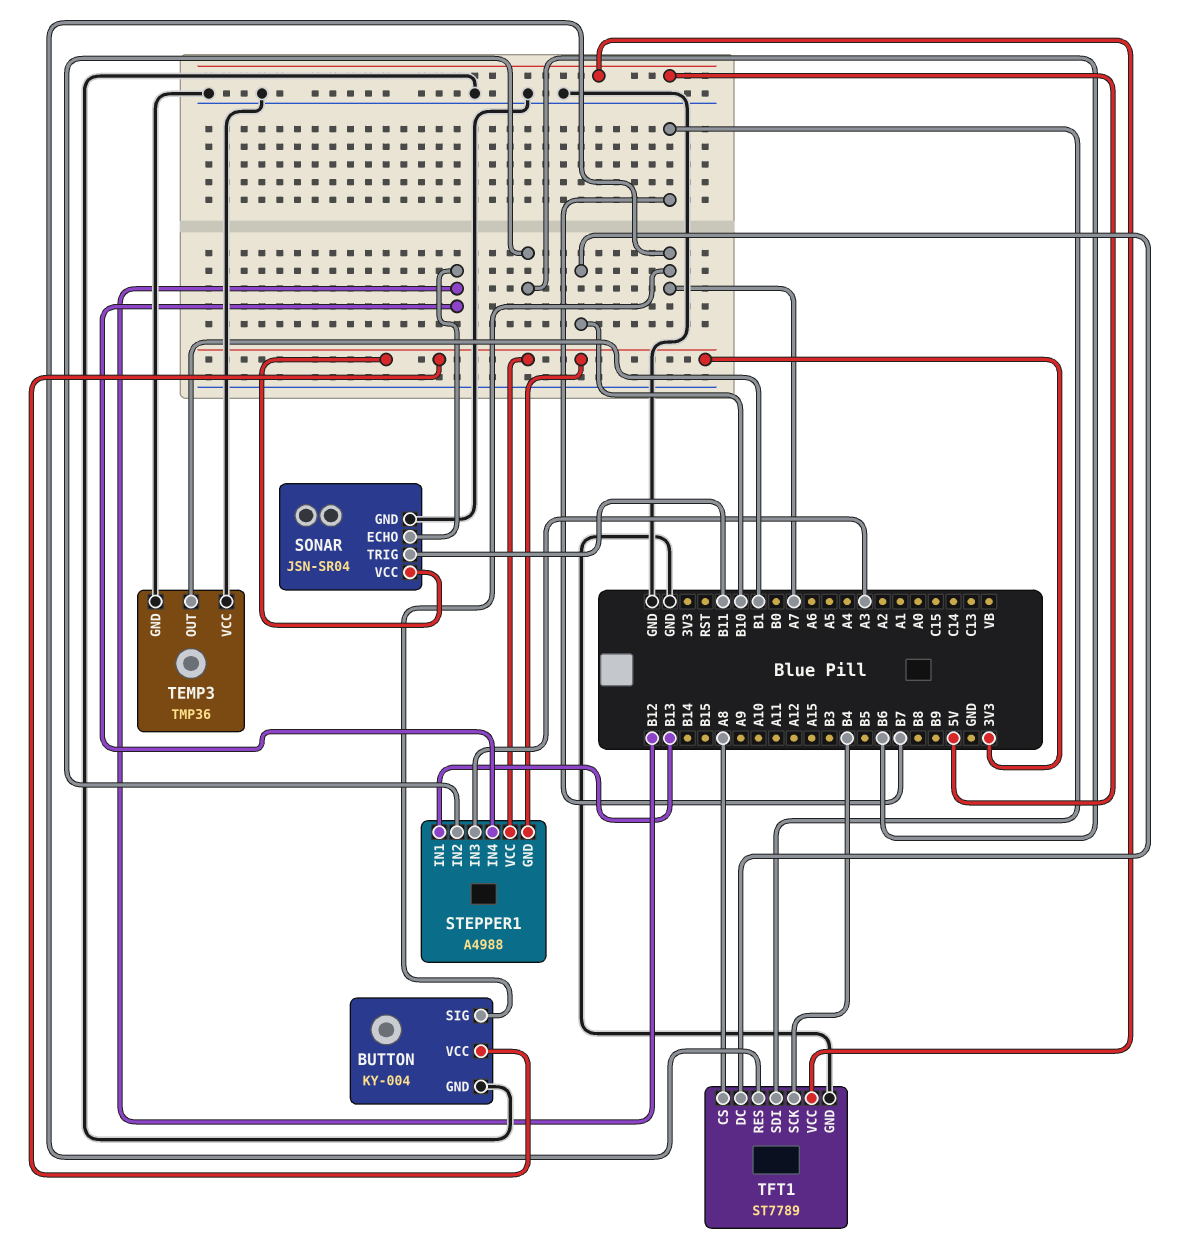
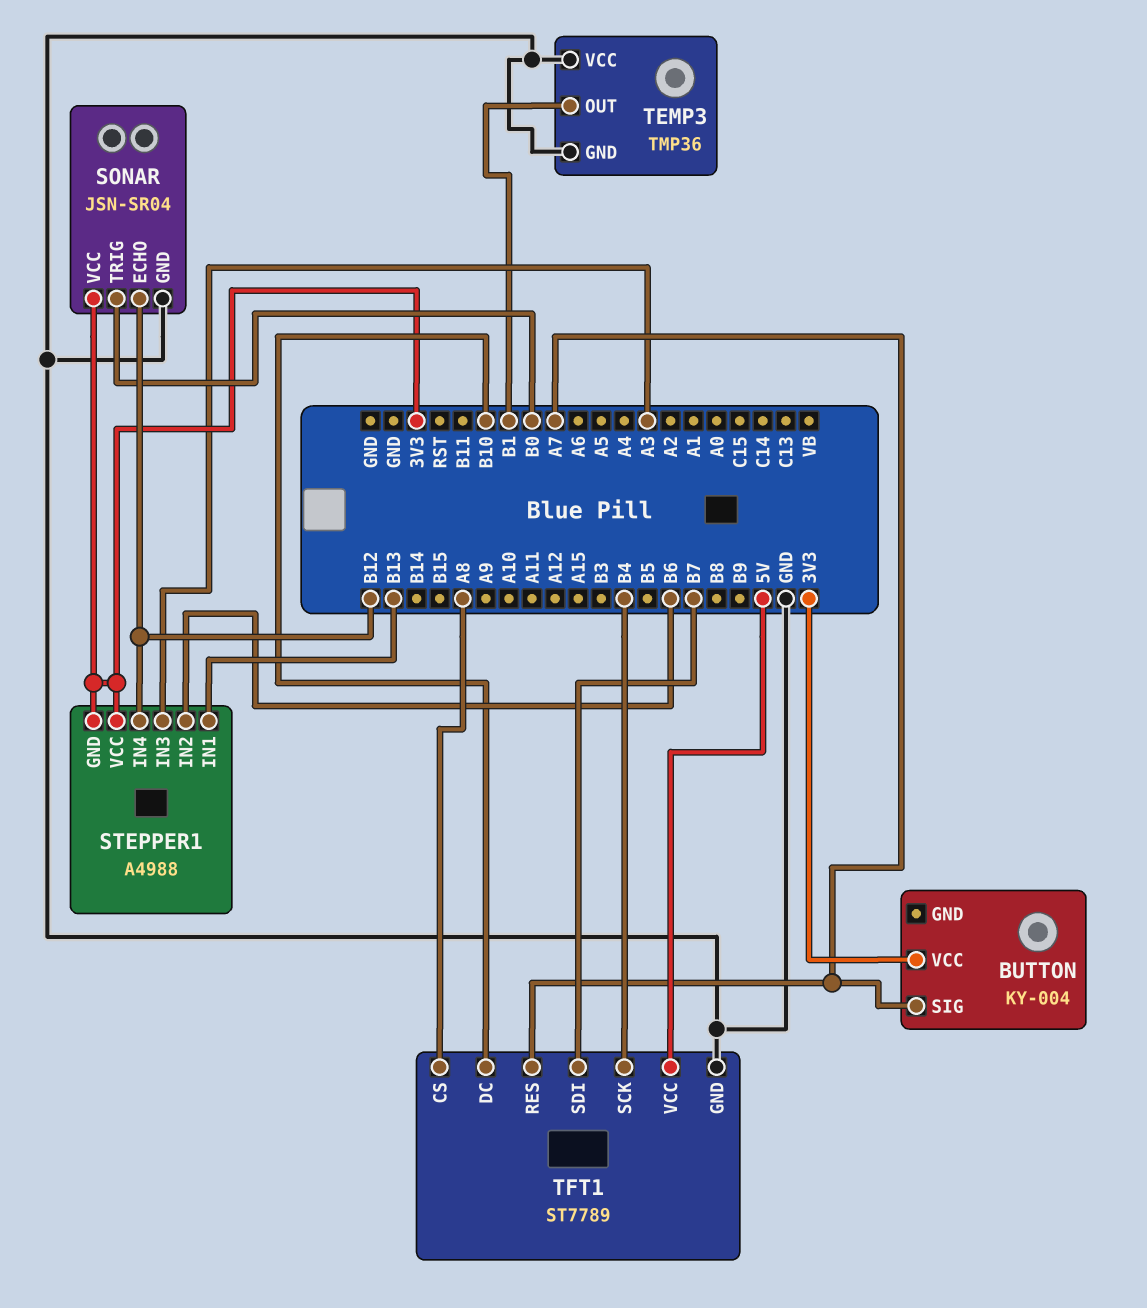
BUTTON pin GND: GND -> none
SONAR pin TRIG: B11 -> B0

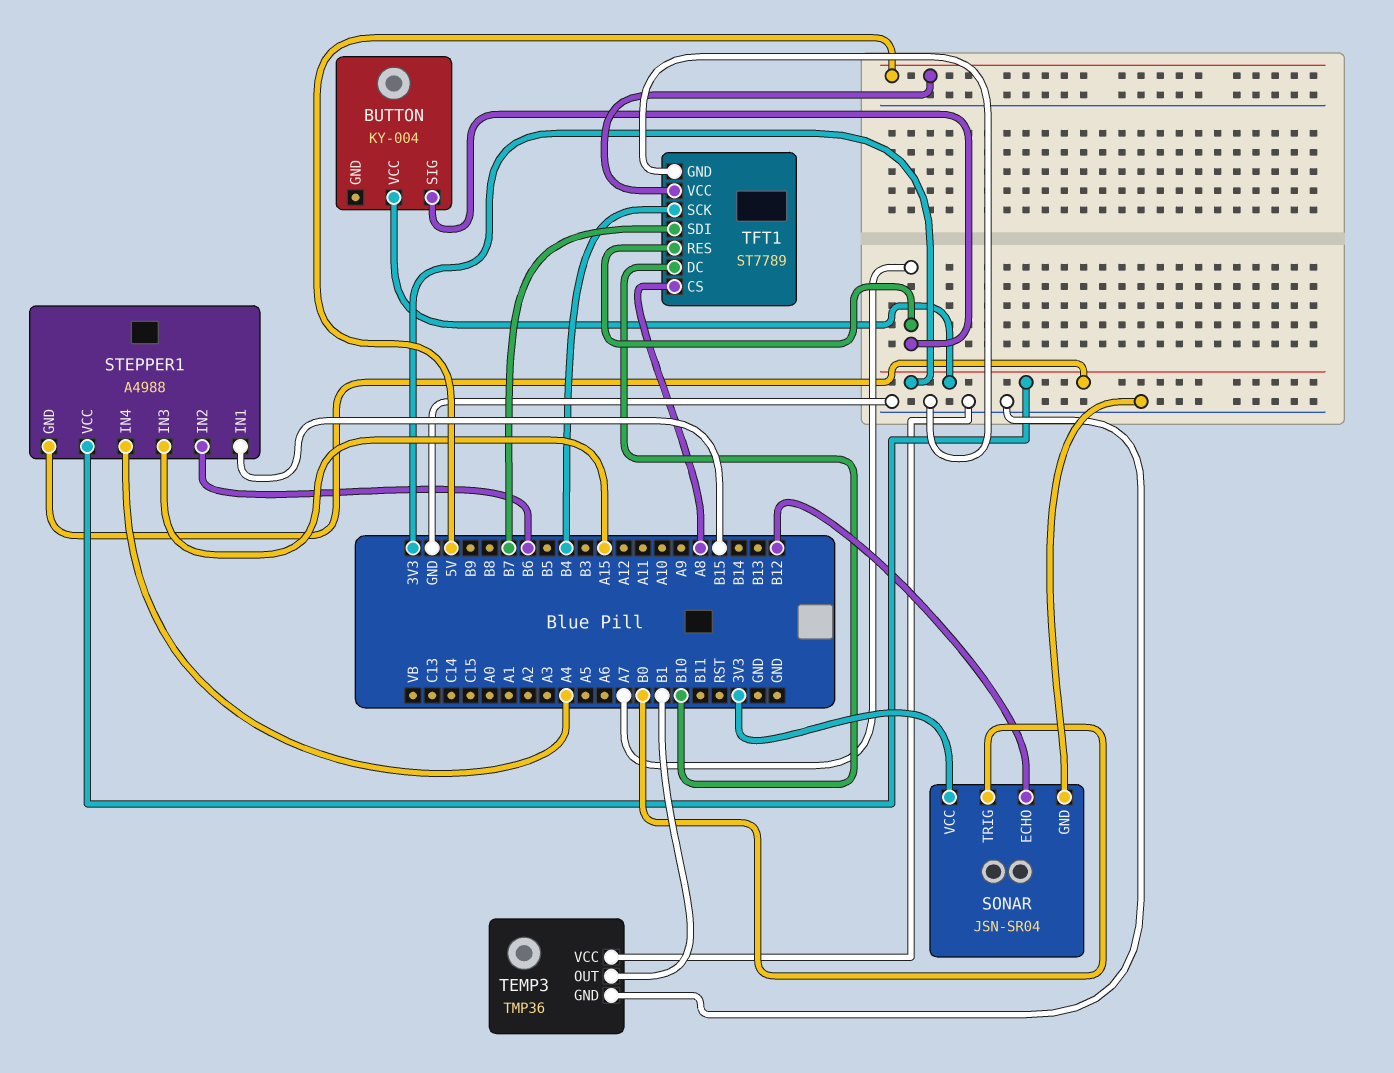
STEPPER1 pin IN1: B13 -> B15
STEPPER1 pin IN3: A3 -> A15
STEPPER1 pin IN4: B12 -> A4

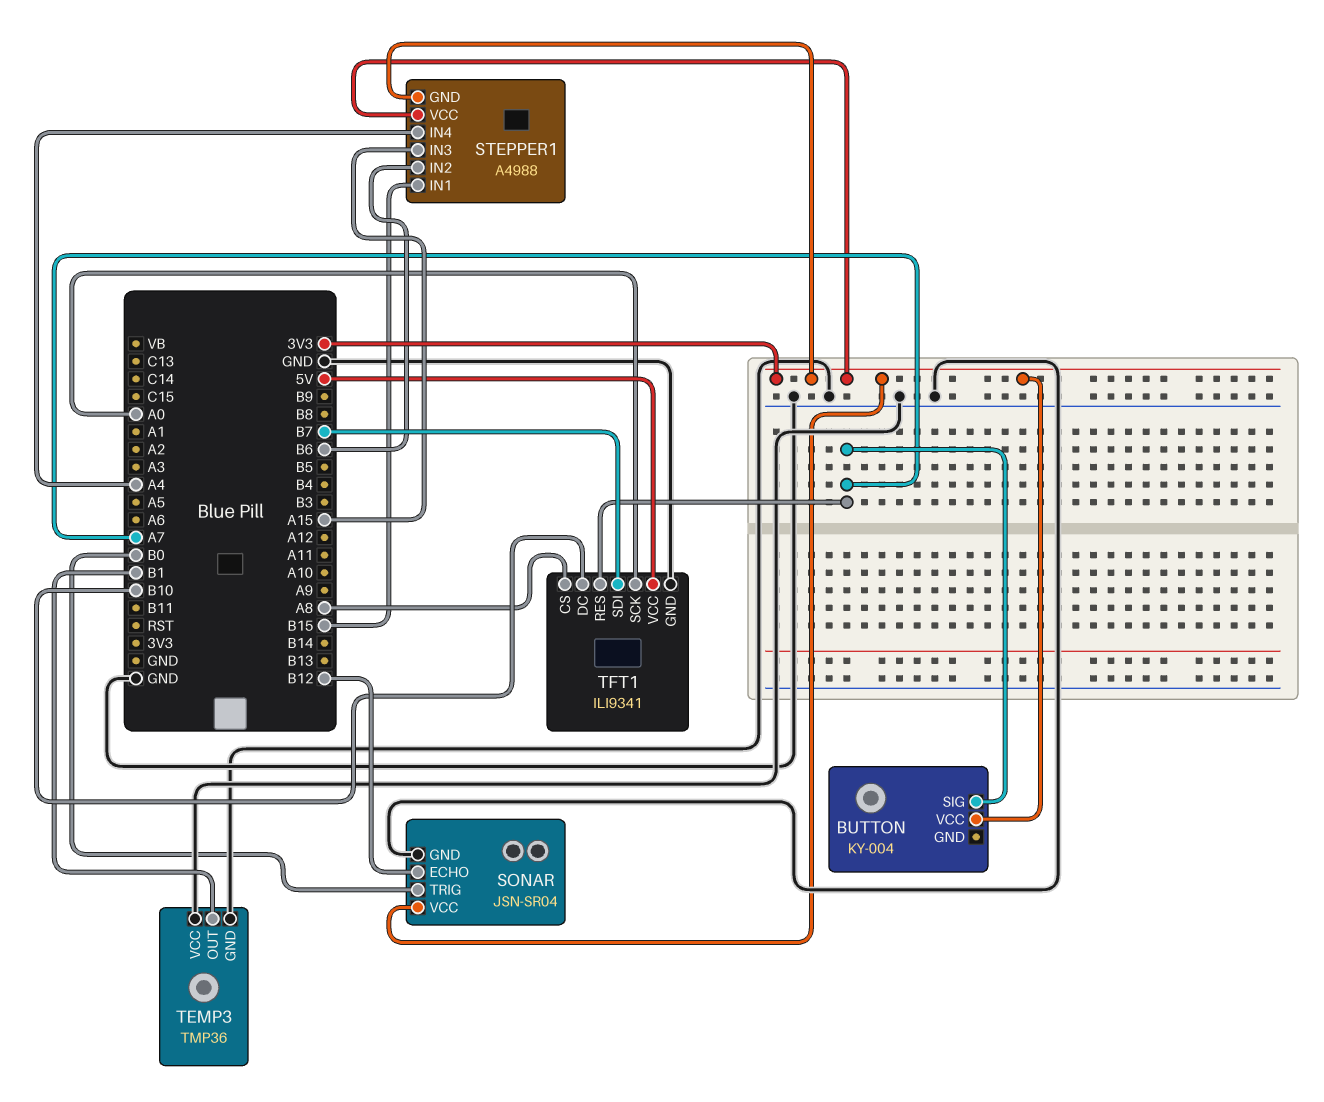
TFT1: ST7789 -> ILI9341
TFT1 pin SCK: B4 -> A0

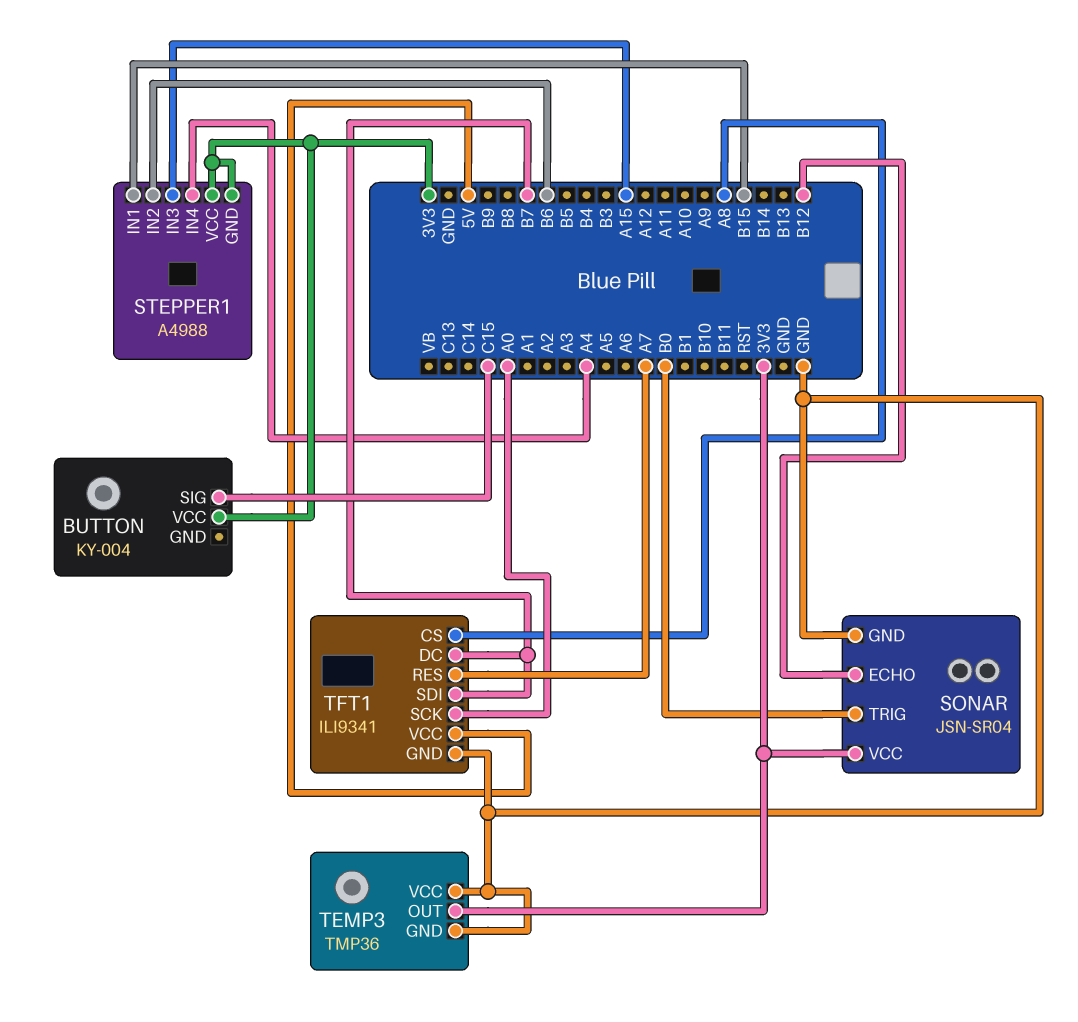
BUTTON pin SIG: A7 -> C15
TEMP3 pin OUT: B1 -> 3V3
TFT1 pin DC: B10 -> B7

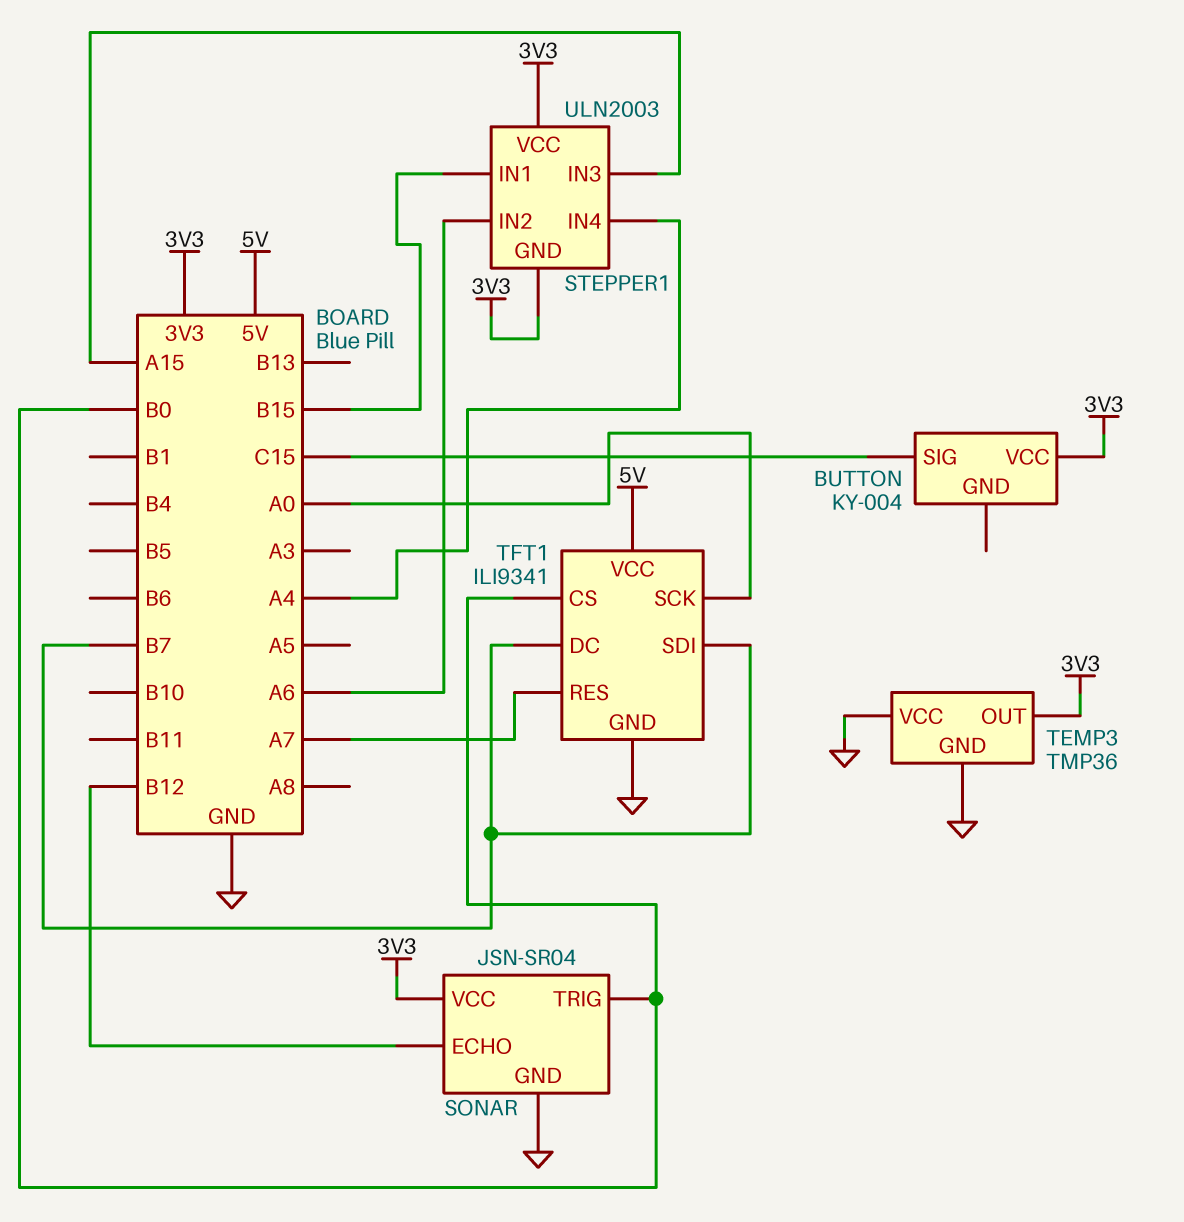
STEPPER1: A4988 -> ULN2003
STEPPER1 pin IN2: B6 -> A6
TFT1 pin CS: A8 -> B0

